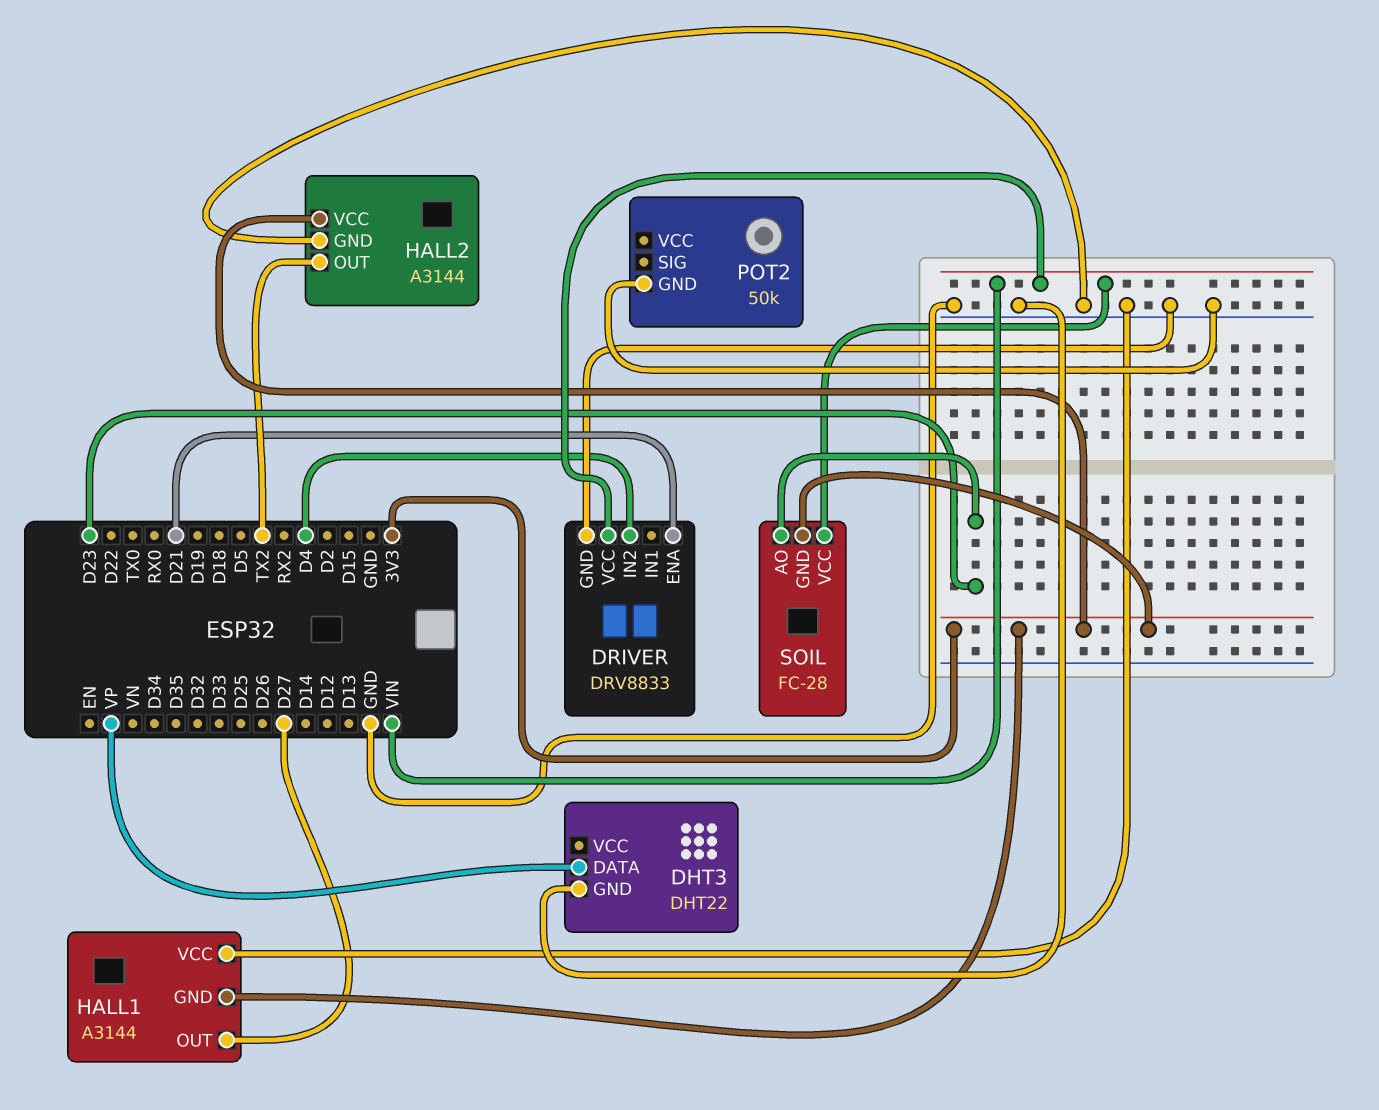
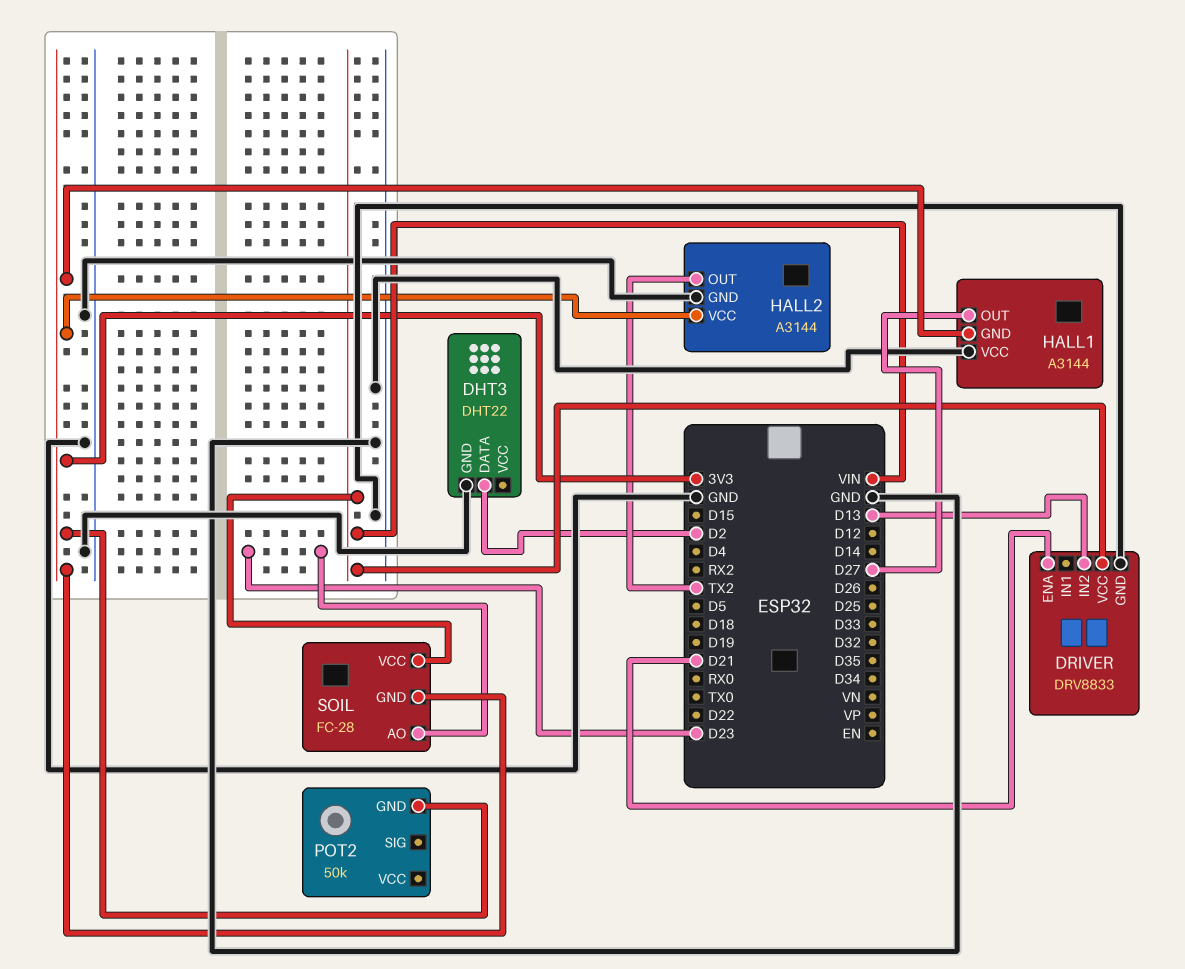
DHT3 pin DATA: VP -> D2
DRIVER pin IN2: D4 -> D13
POT2 pin GND: GND -> 3V3

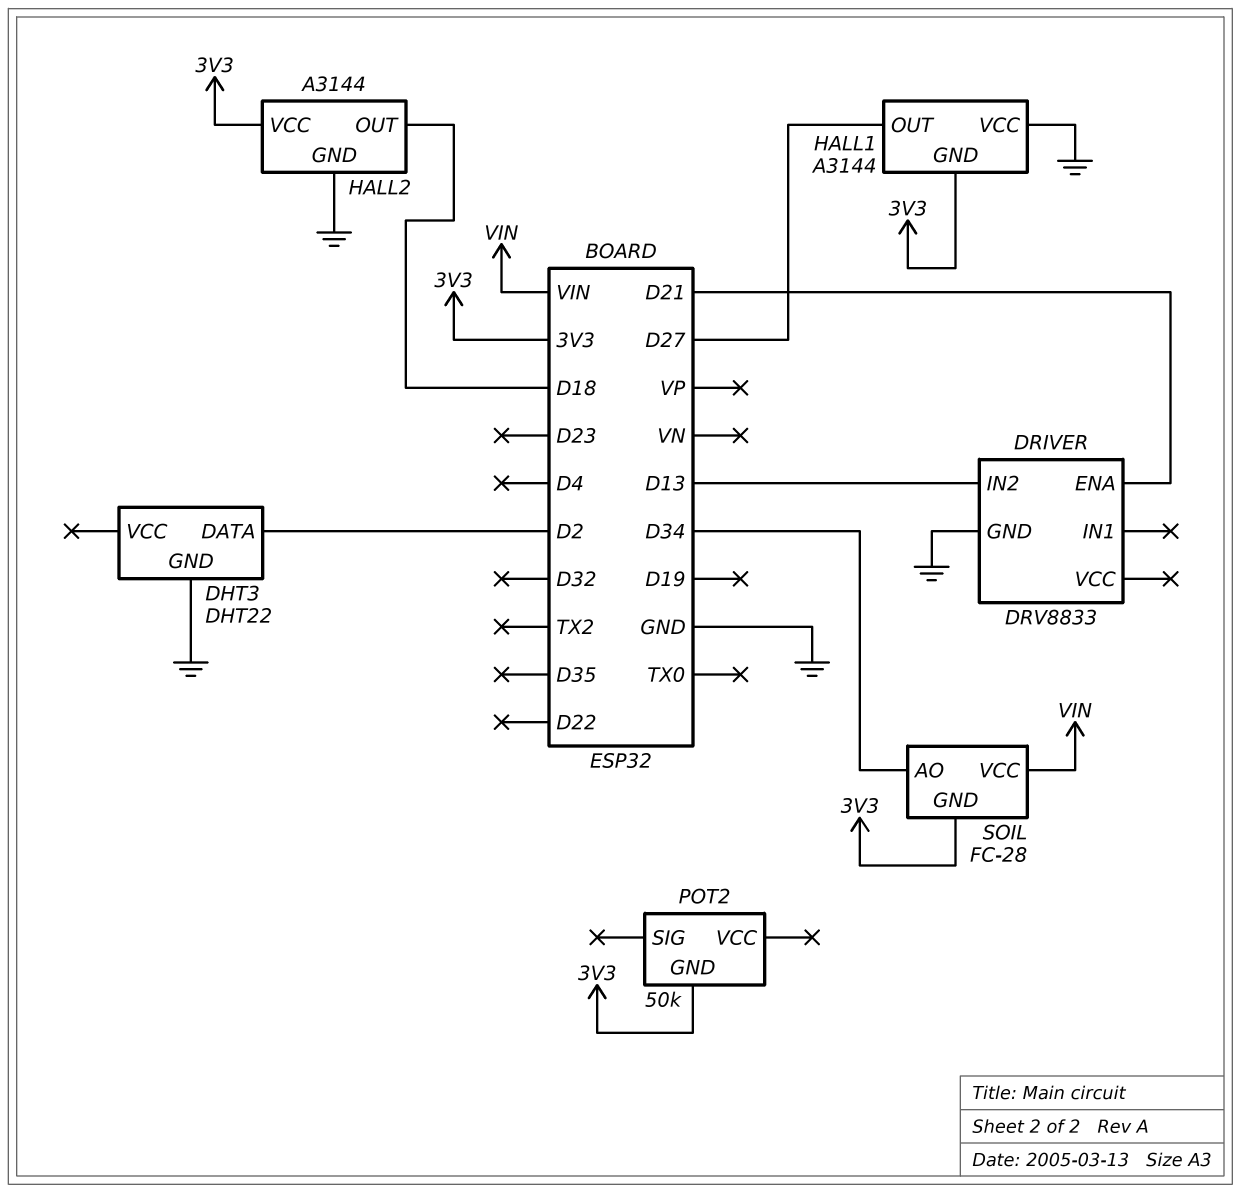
DRIVER pin VCC: VIN -> none
HALL2 pin OUT: TX2 -> D18
SOIL pin AO: D23 -> D34

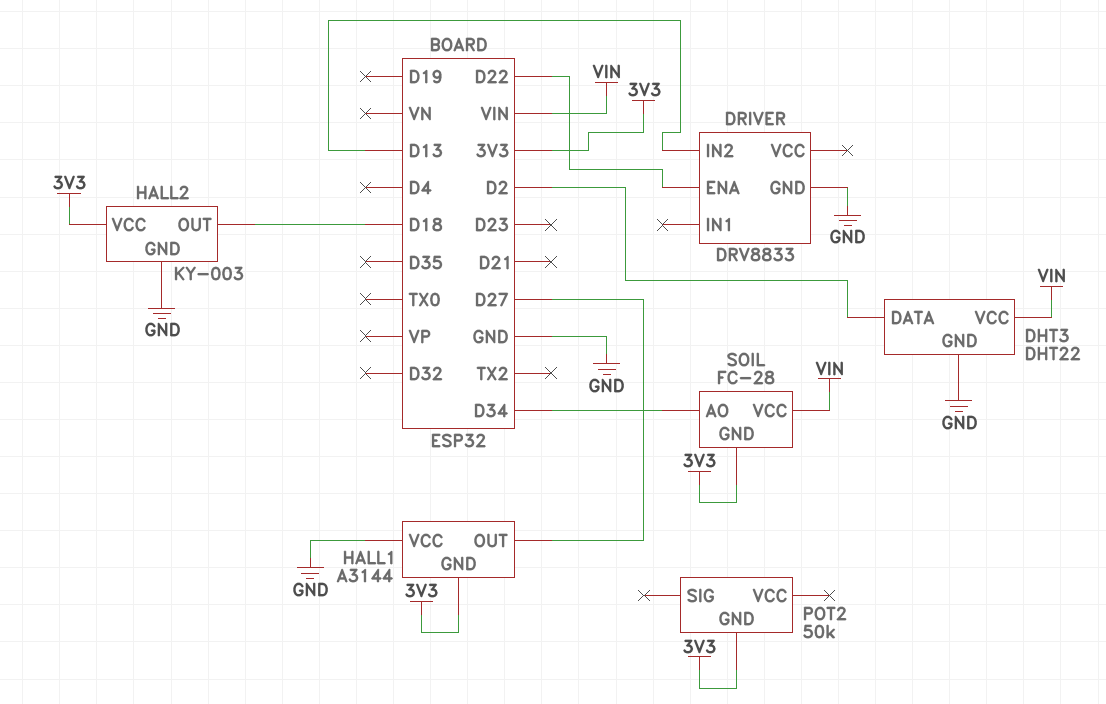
DHT3 pin VCC: none -> VIN
DRIVER pin ENA: D21 -> D22
HALL2: A3144 -> KY-003

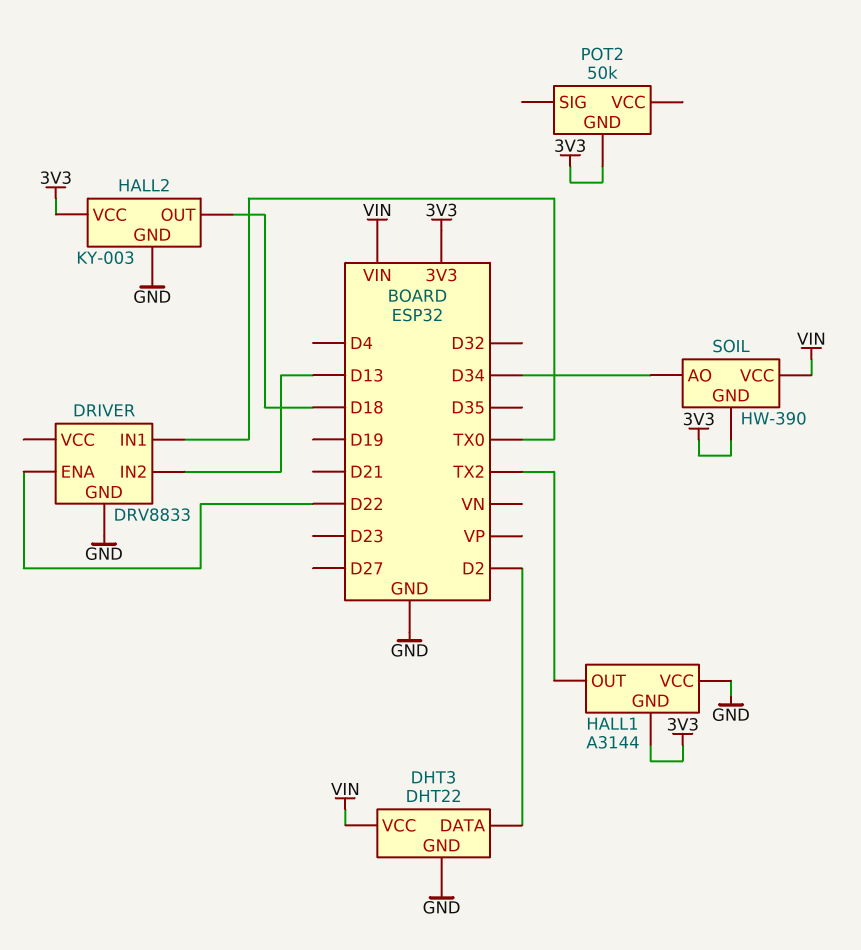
DRIVER pin IN1: none -> TX0
HALL1 pin OUT: D27 -> TX2
SOIL: FC-28 -> HW-390

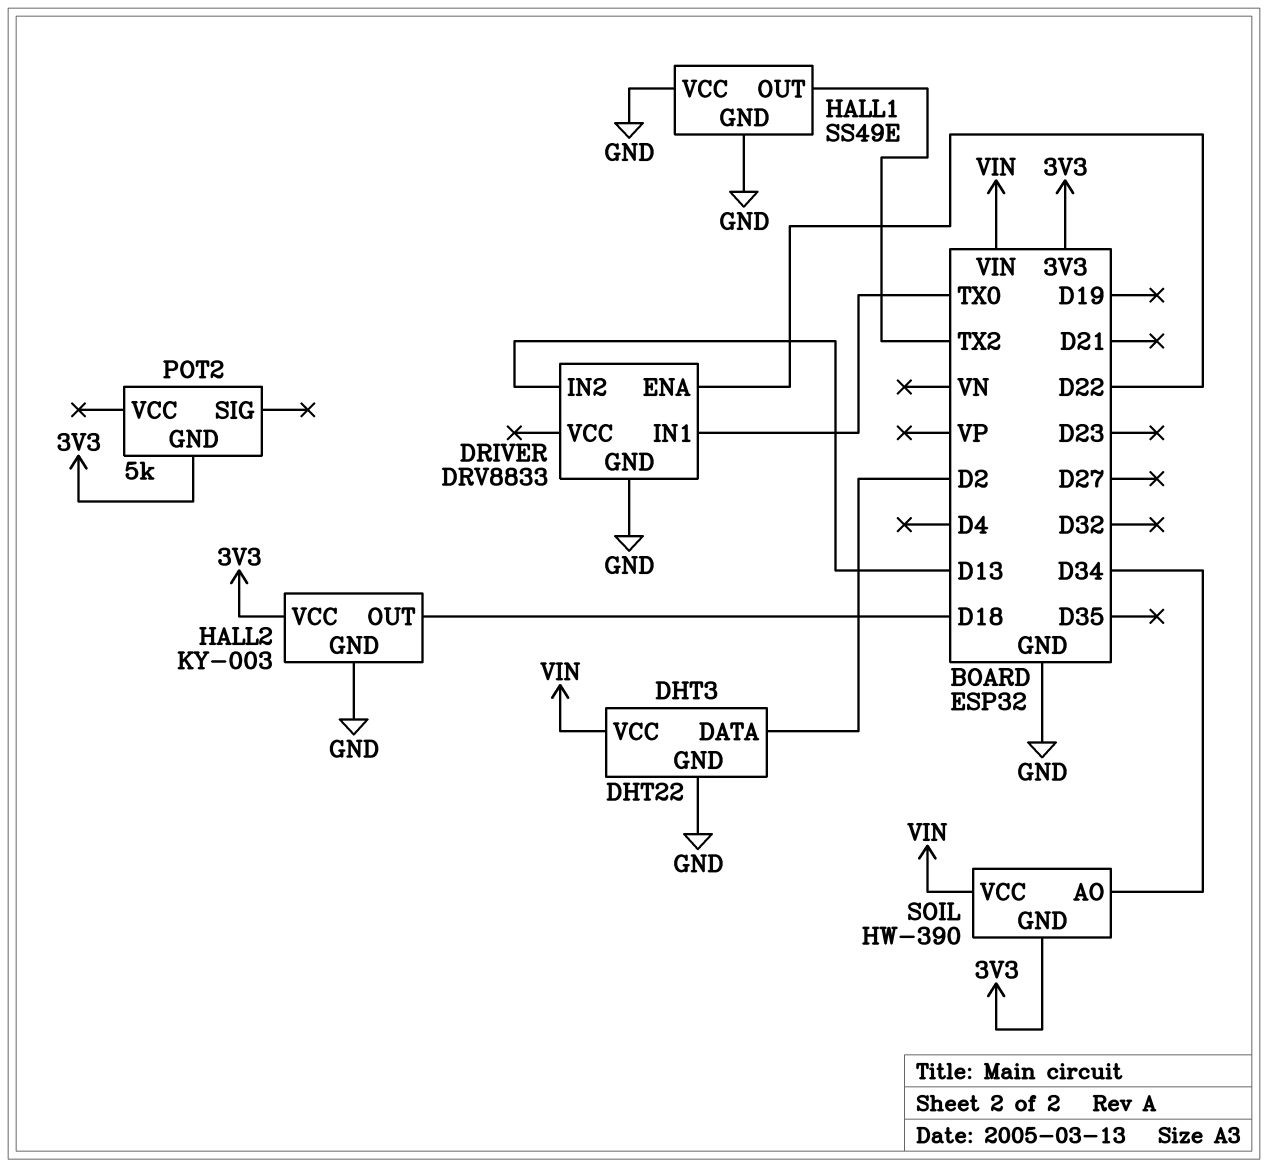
HALL1: A3144 -> SS49E
HALL1 pin GND: 3V3 -> GND
POT2: 50k -> 5k

